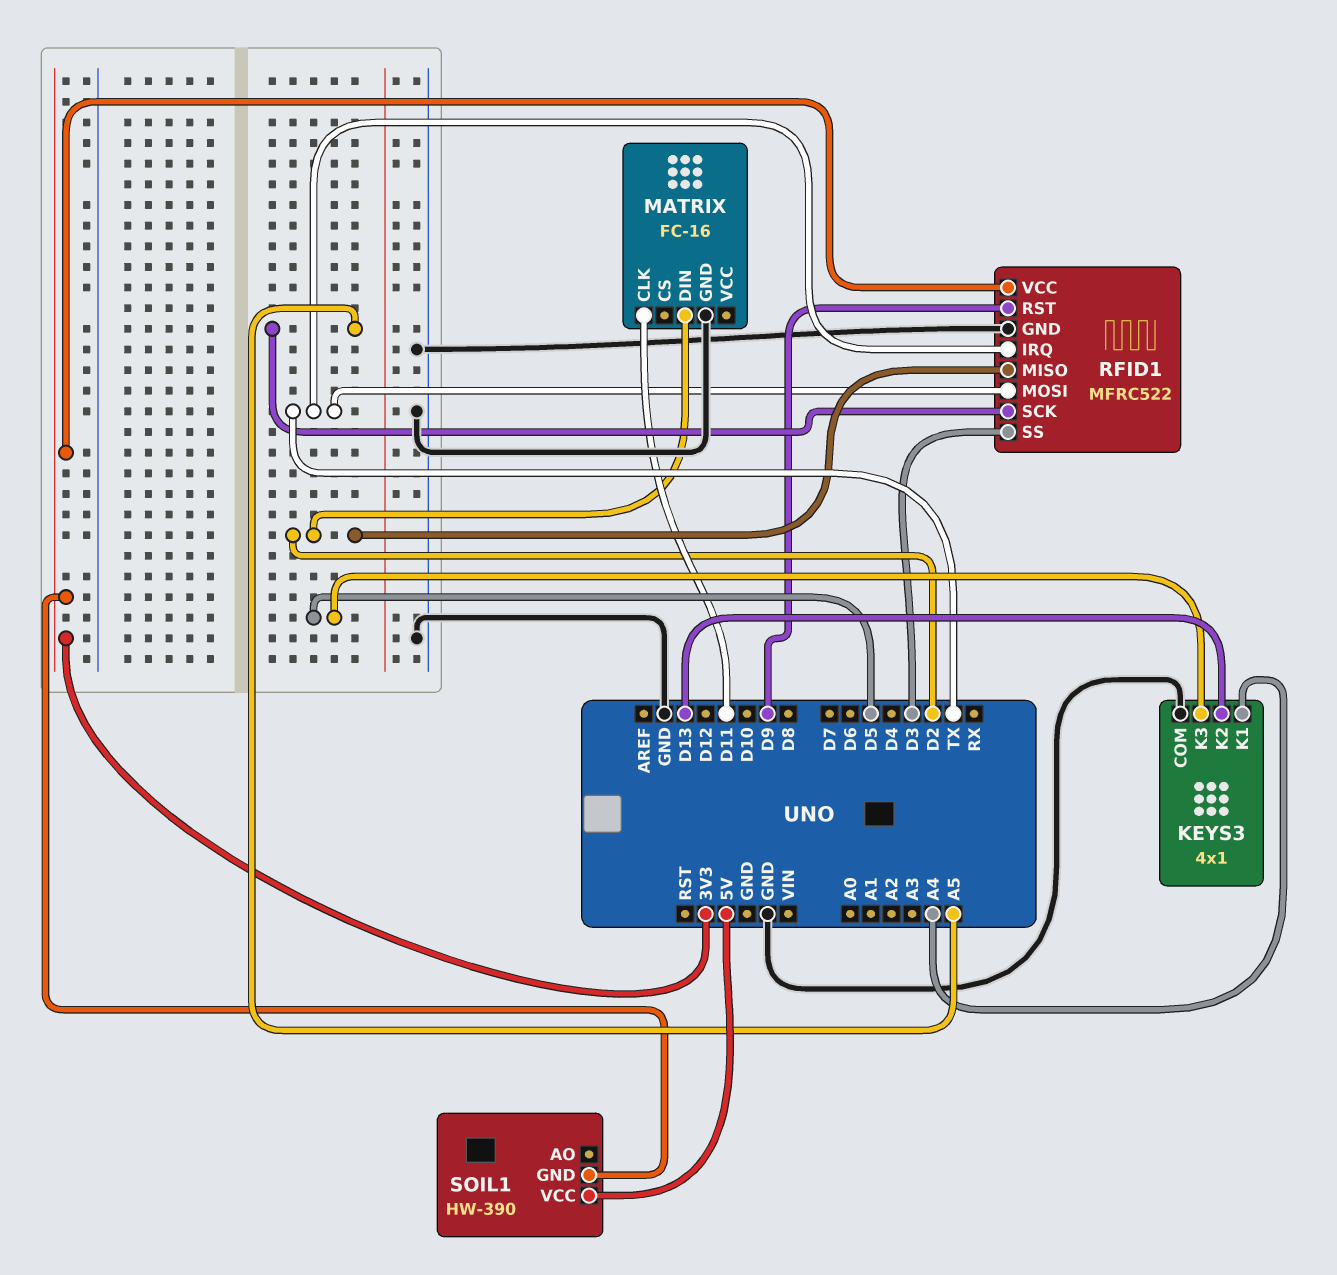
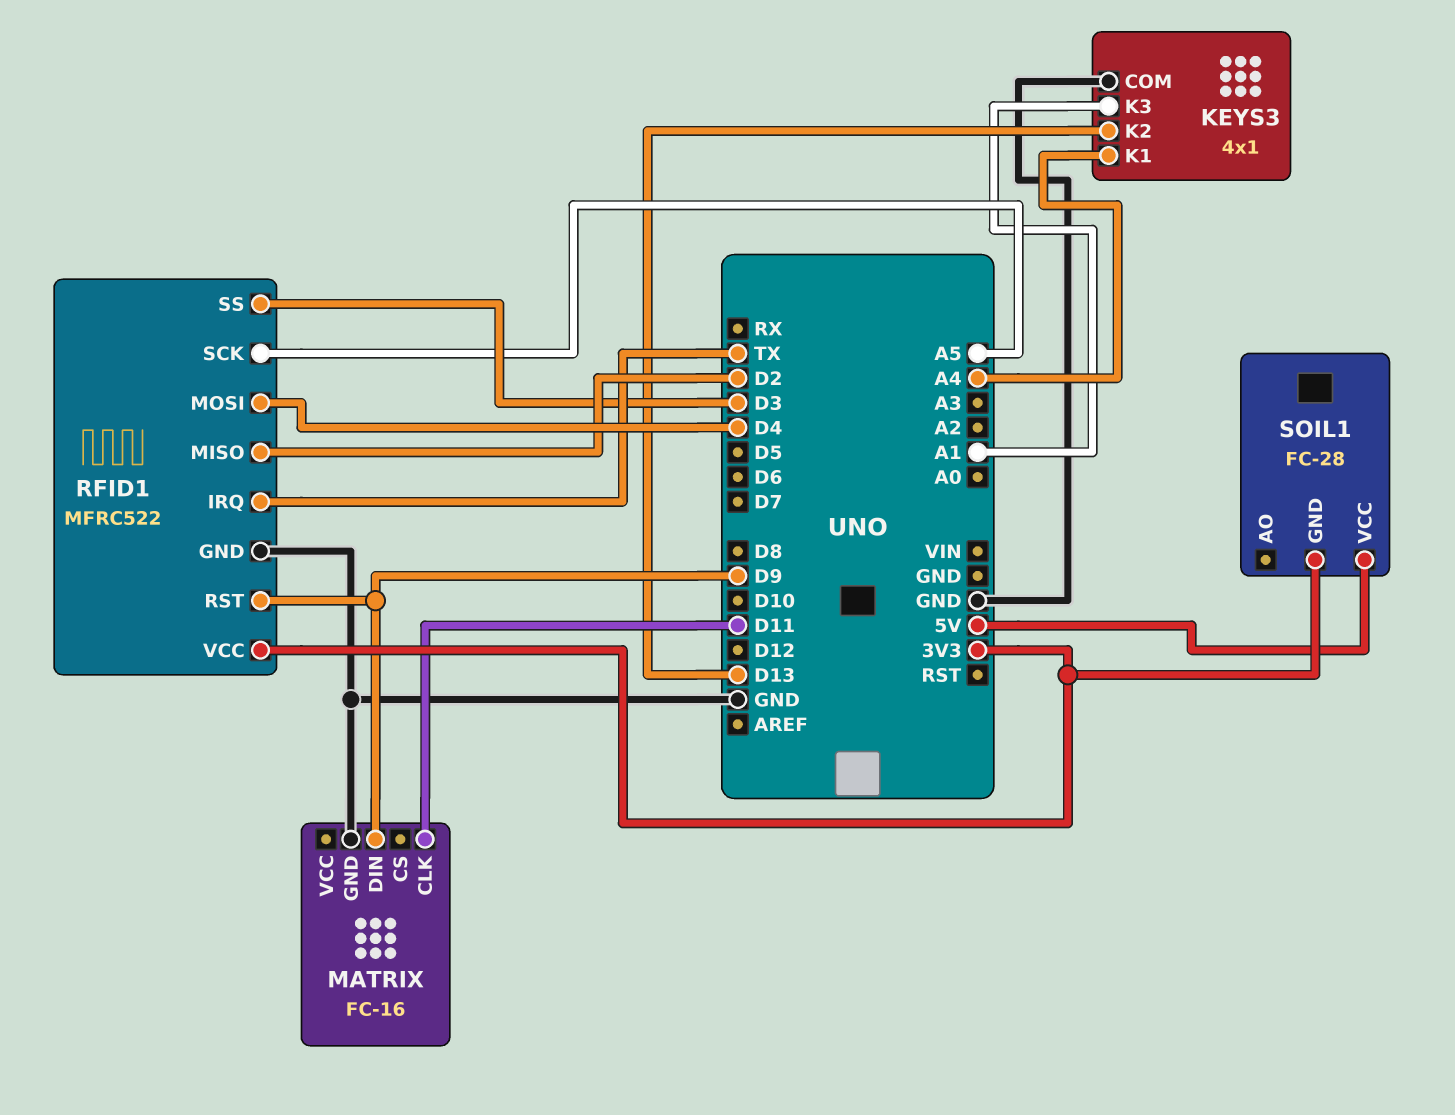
KEYS3 pin K3: D5 -> A1
MATRIX pin DIN: D2 -> D9
RFID1 pin MOSI: TX -> D4
SOIL1: HW-390 -> FC-28

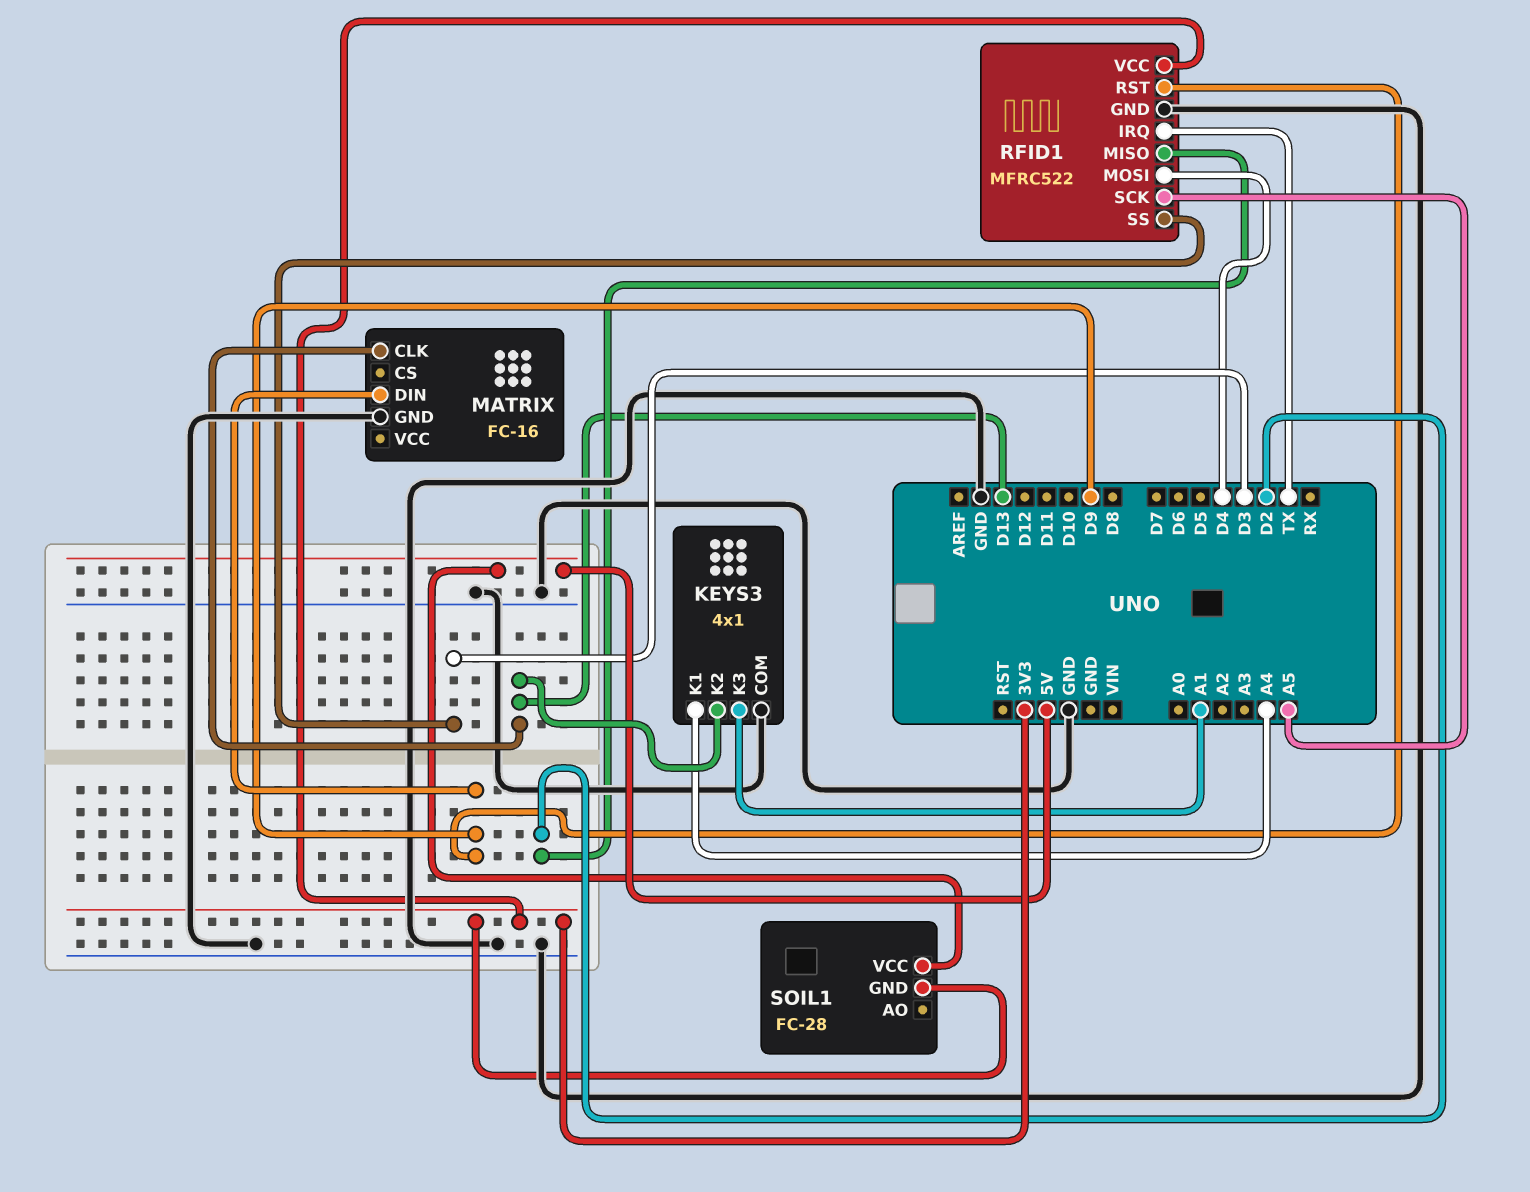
MATRIX pin CLK: D11 -> D13

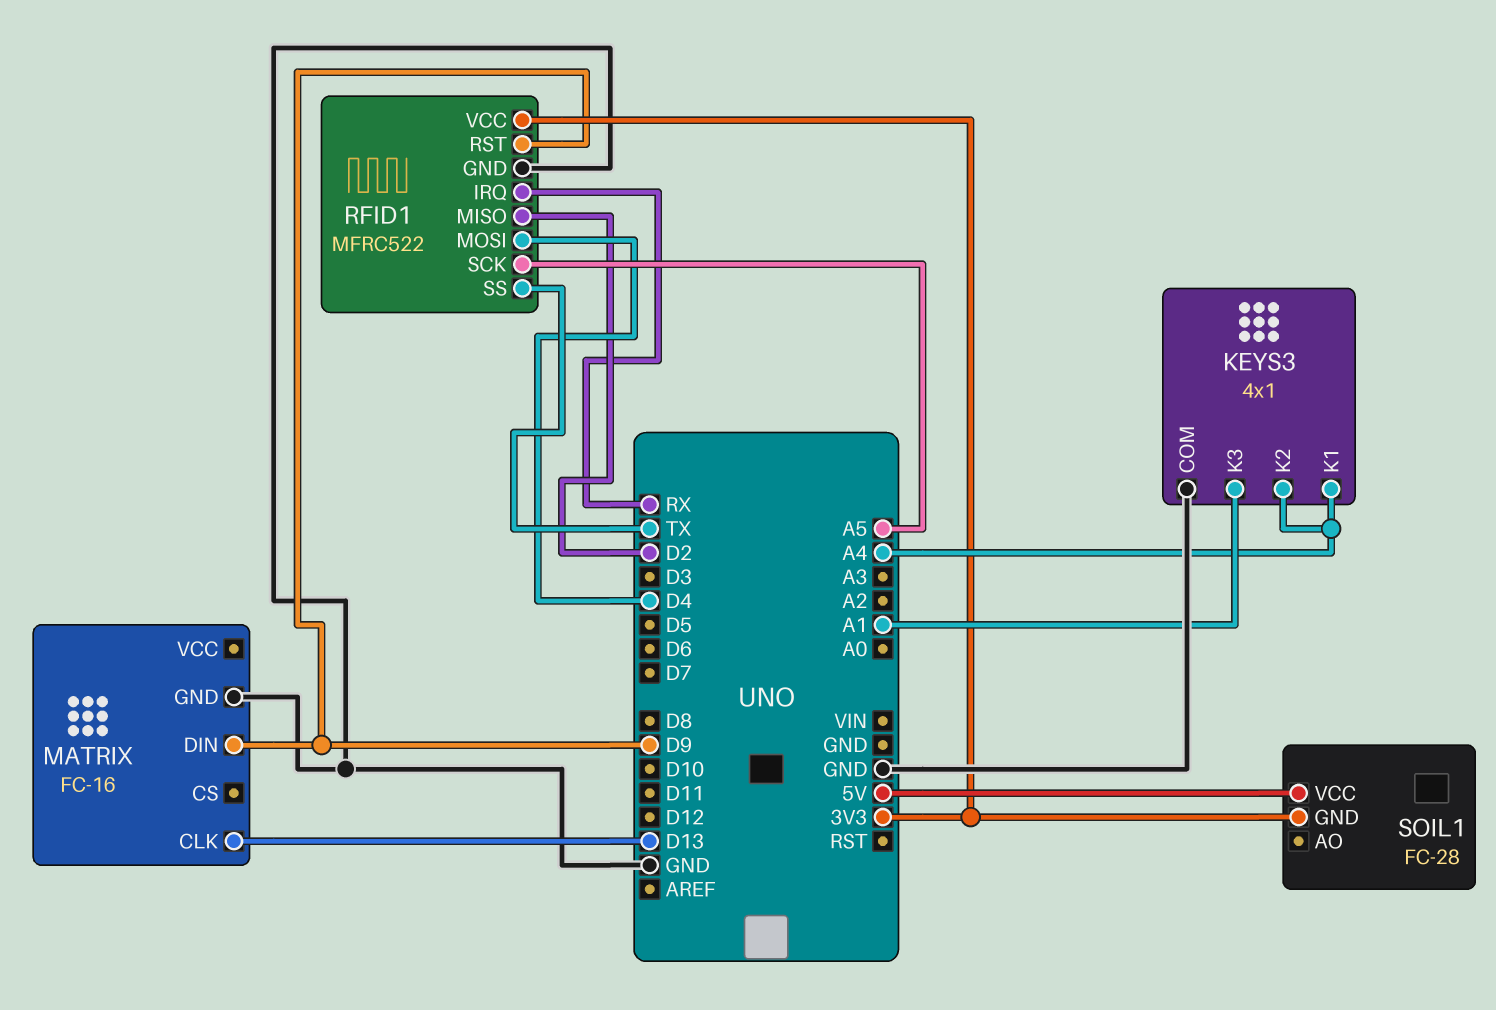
KEYS3 pin K2: D13 -> A4
RFID1 pin IRQ: TX -> RX
RFID1 pin SS: D3 -> TX

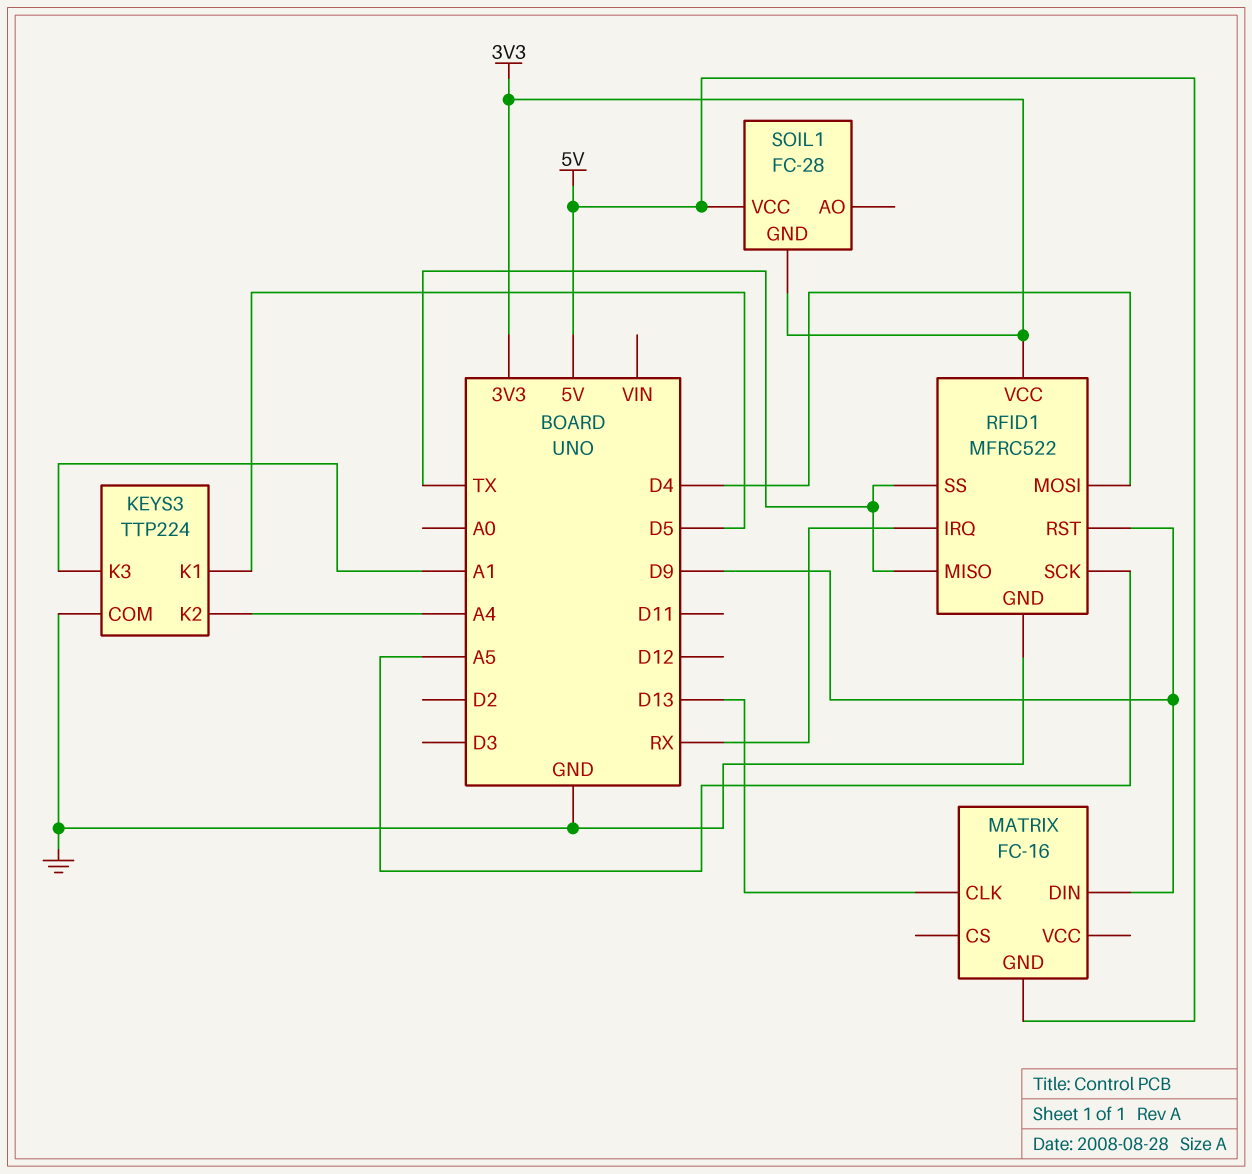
KEYS3: 4x1 -> TTP224
KEYS3 pin K1: A4 -> D5
MATRIX pin GND: GND -> 5V
RFID1 pin MISO: D2 -> TX

